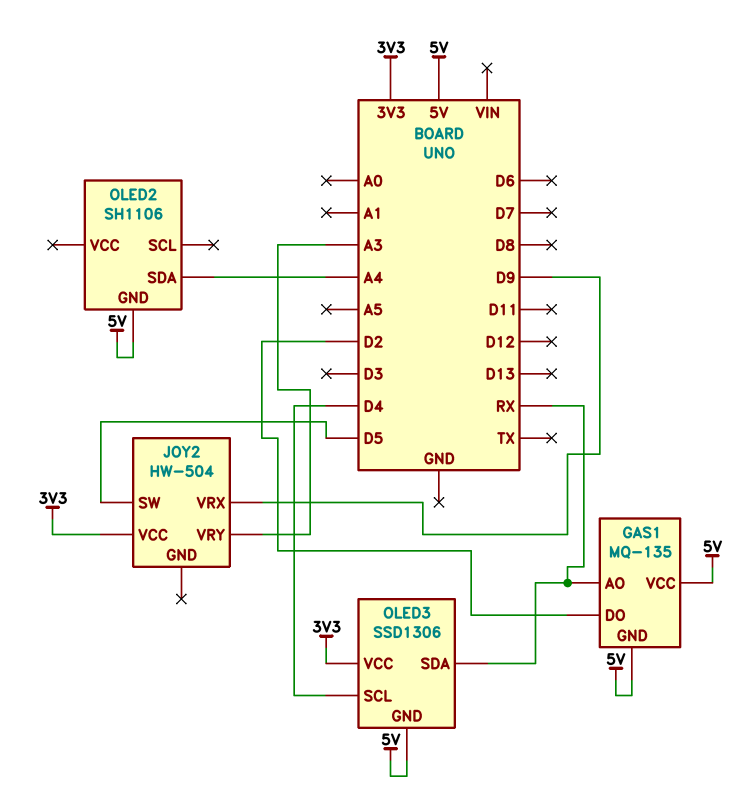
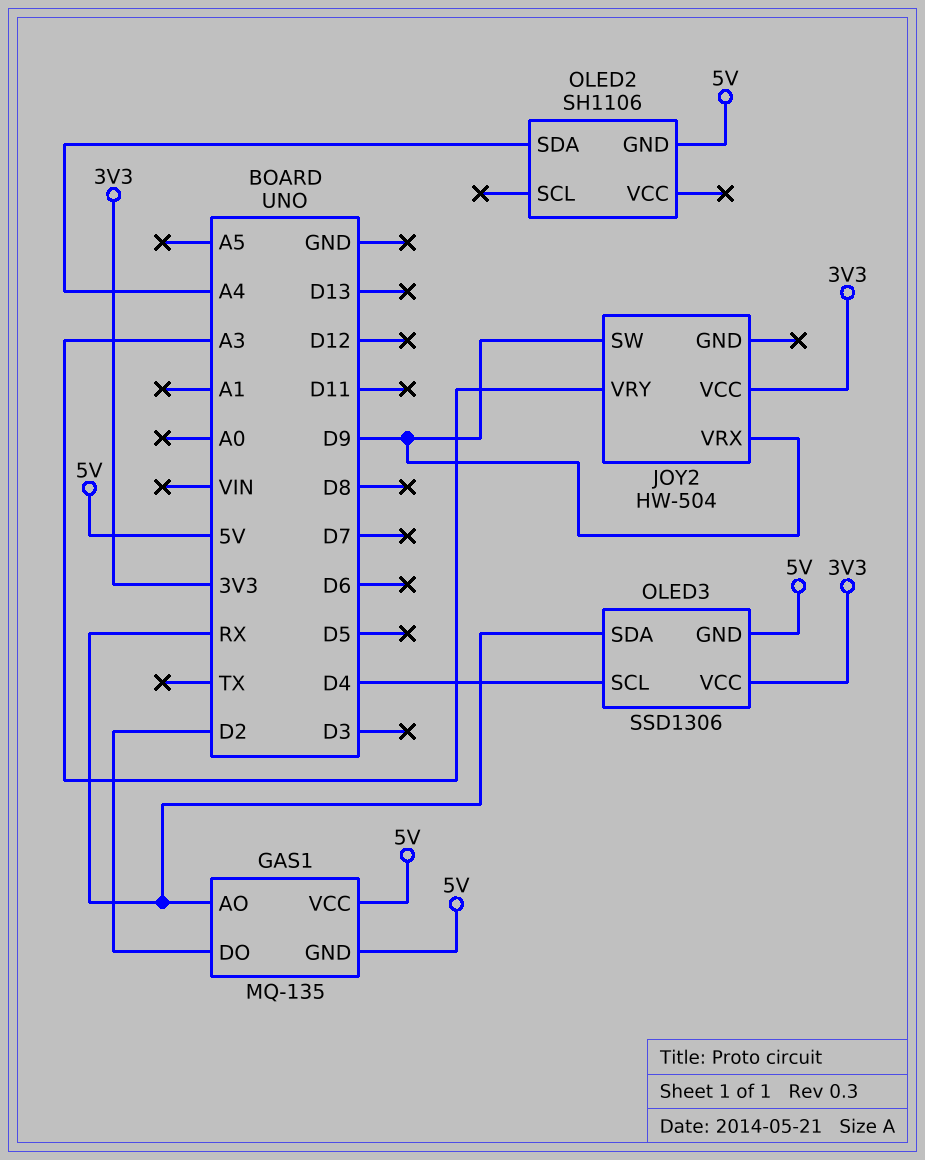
JOY2 pin SW: D5 -> D9

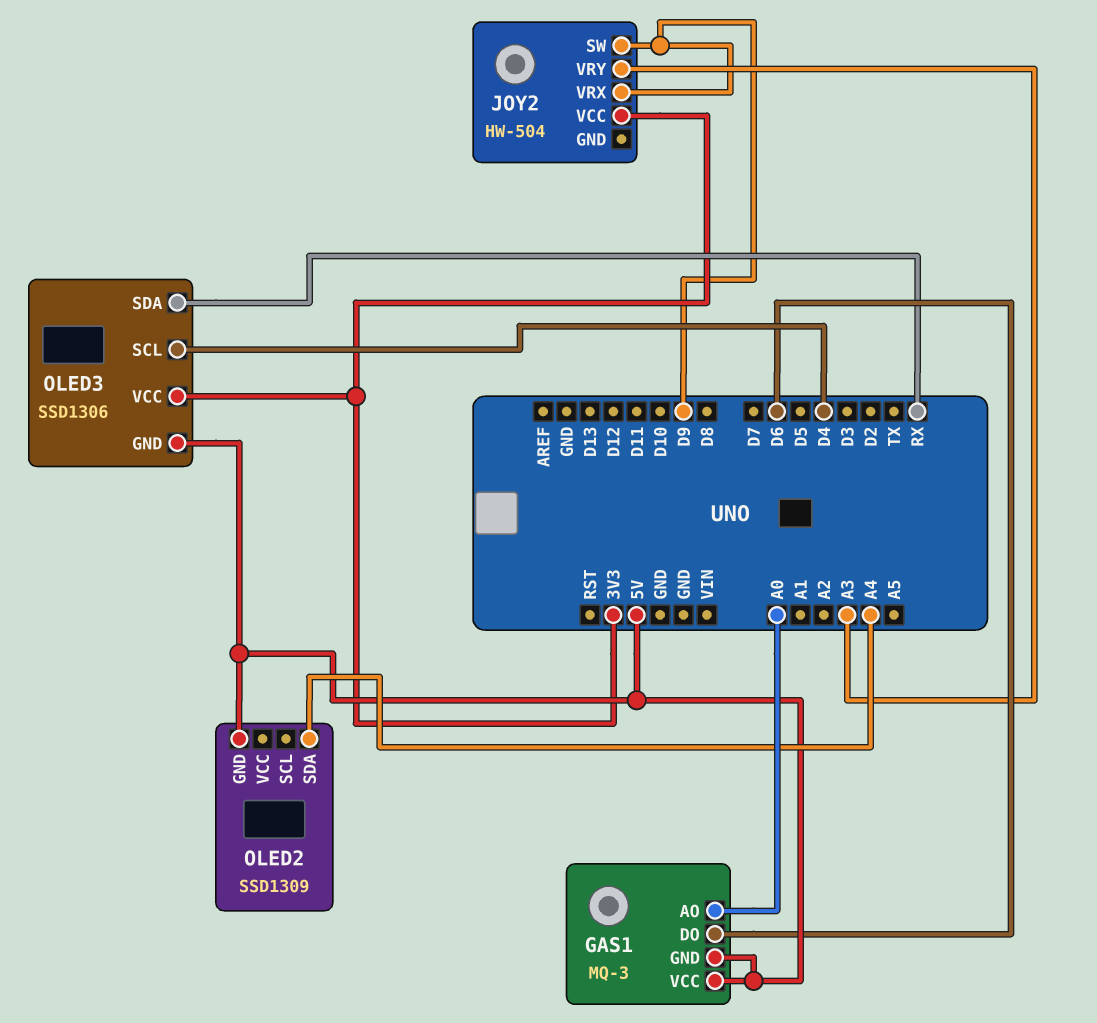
GAS1: MQ-135 -> MQ-3
GAS1 pin AO: RX -> A0
GAS1 pin DO: D2 -> D6
OLED2: SH1106 -> SSD1309

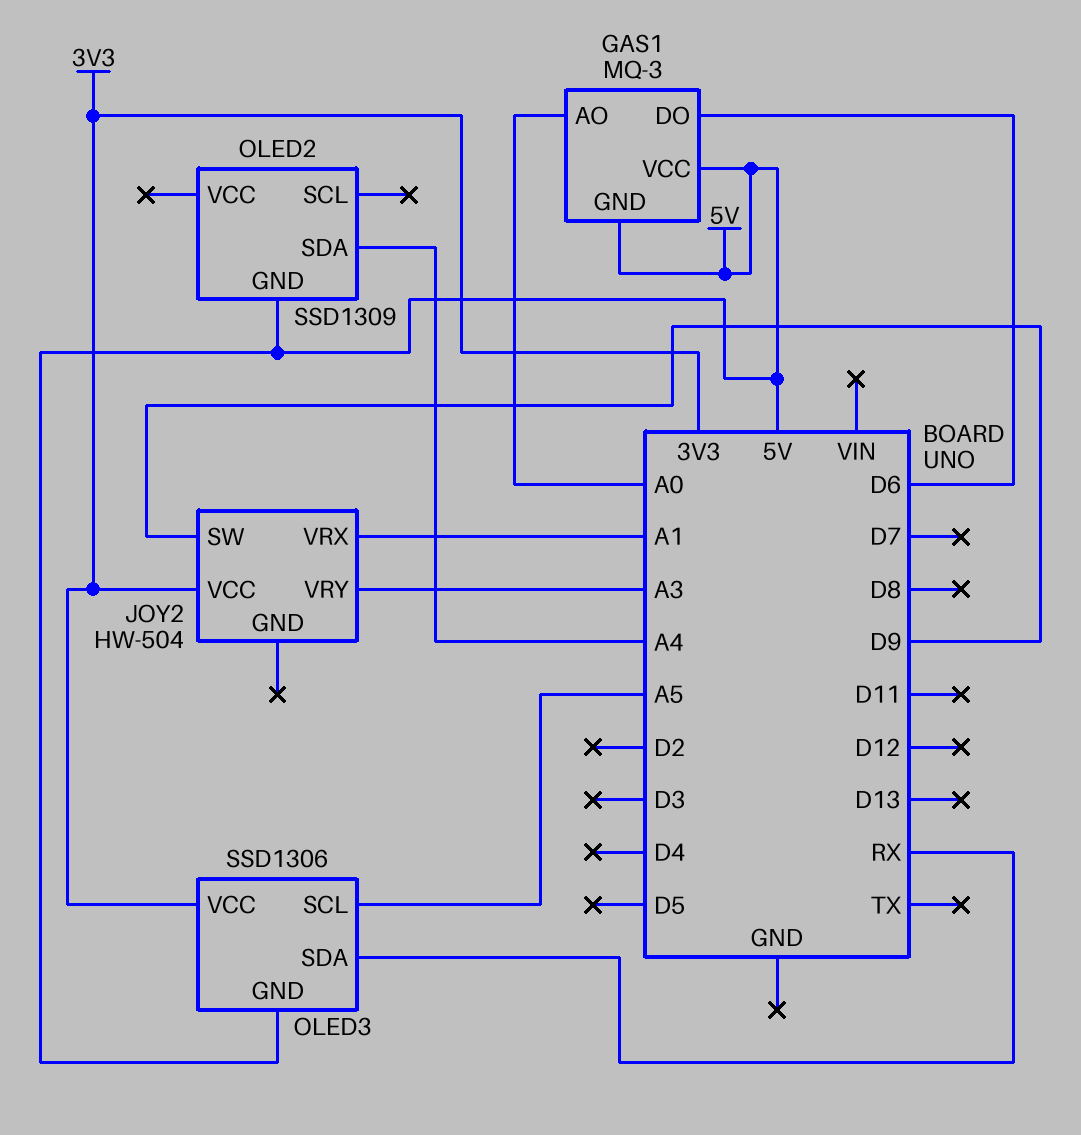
JOY2 pin VRX: D9 -> A1
OLED3 pin SCL: D4 -> A5

